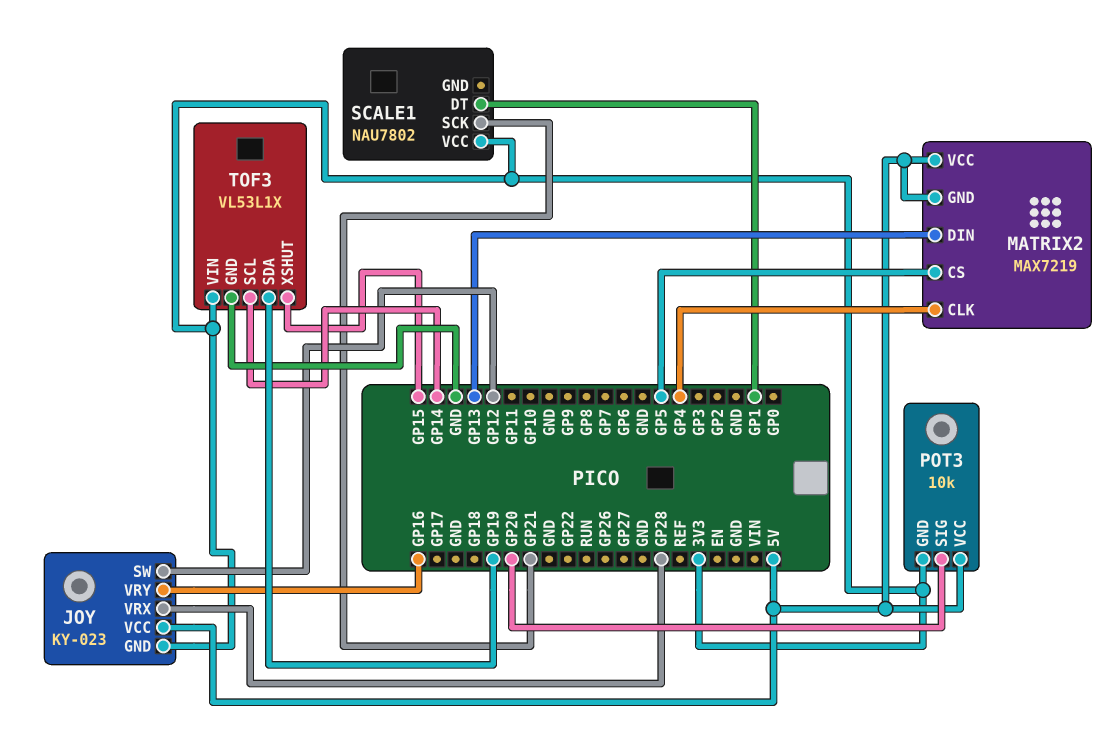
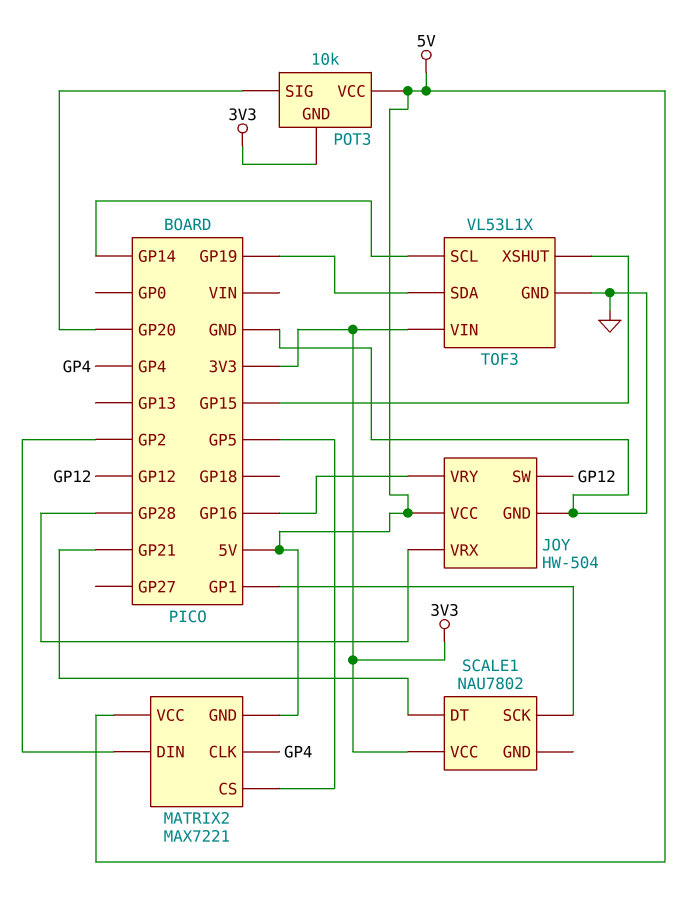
JOY: KY-023 -> HW-504
JOY pin GND: 3V3 -> GND
MATRIX2: MAX7219 -> MAX7221
MATRIX2 pin DIN: GP13 -> GP2
SCALE1 pin DT: GP1 -> GP21
SCALE1 pin SCK: GP21 -> GP1

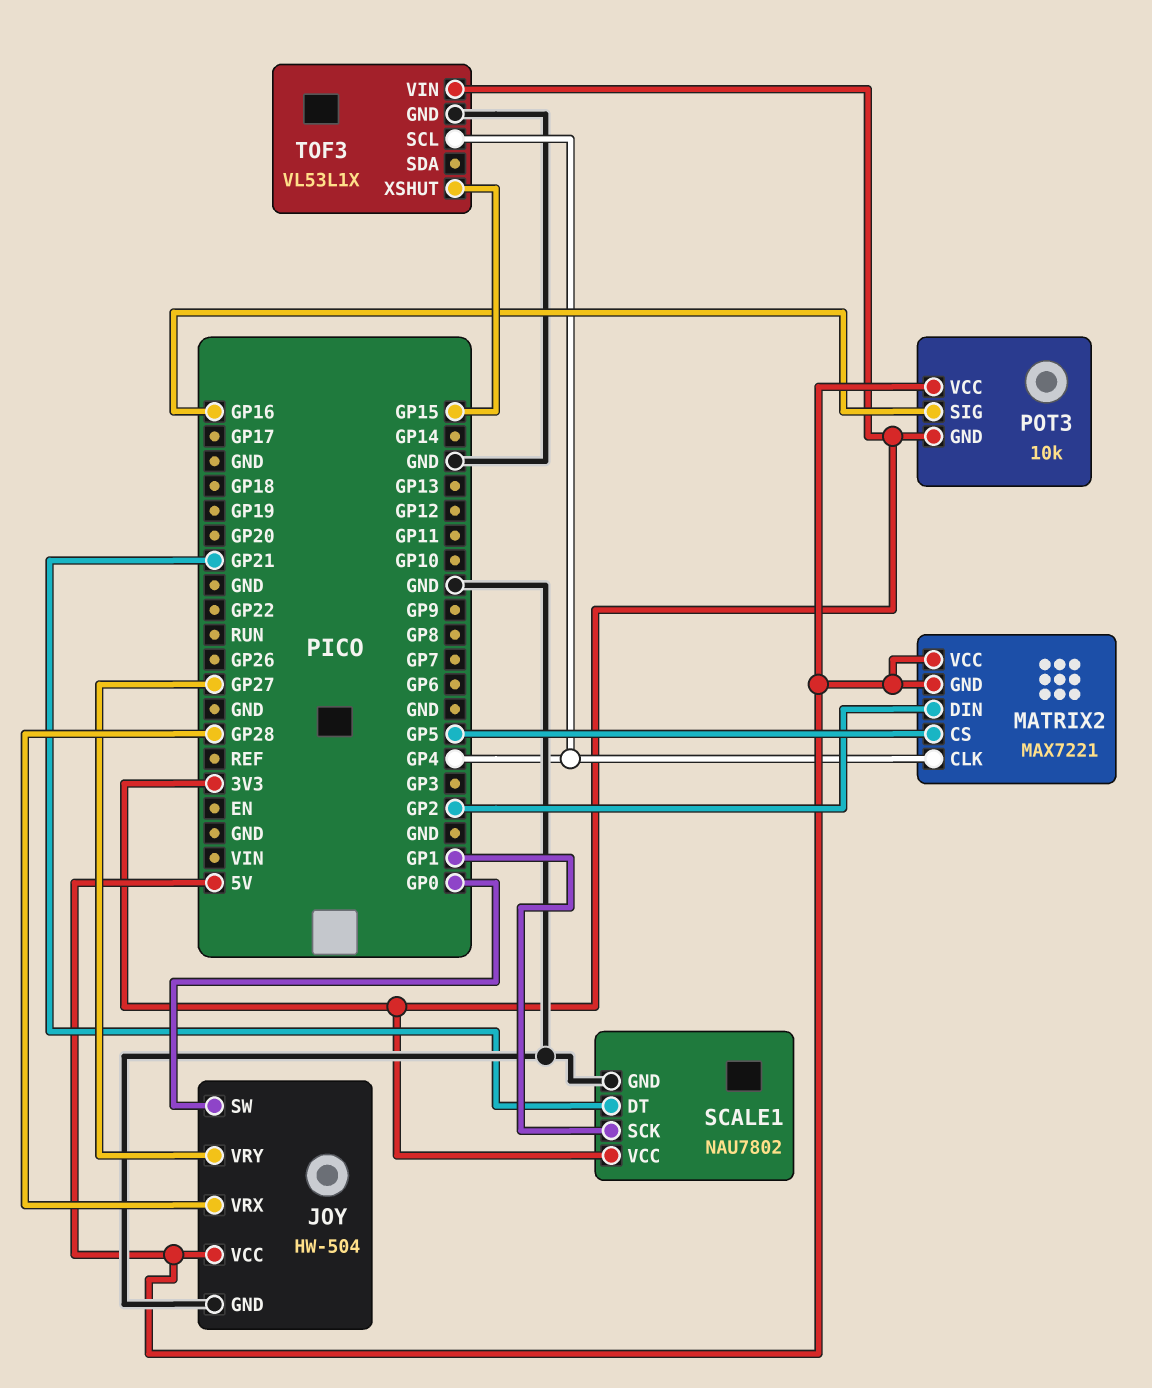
JOY pin SW: GP12 -> GP0
JOY pin VRY: GP16 -> GP27
POT3 pin SIG: GP20 -> GP16
SCALE1 pin GND: none -> GND
TOF3 pin SCL: GP14 -> GP4
TOF3 pin SDA: GP19 -> none

